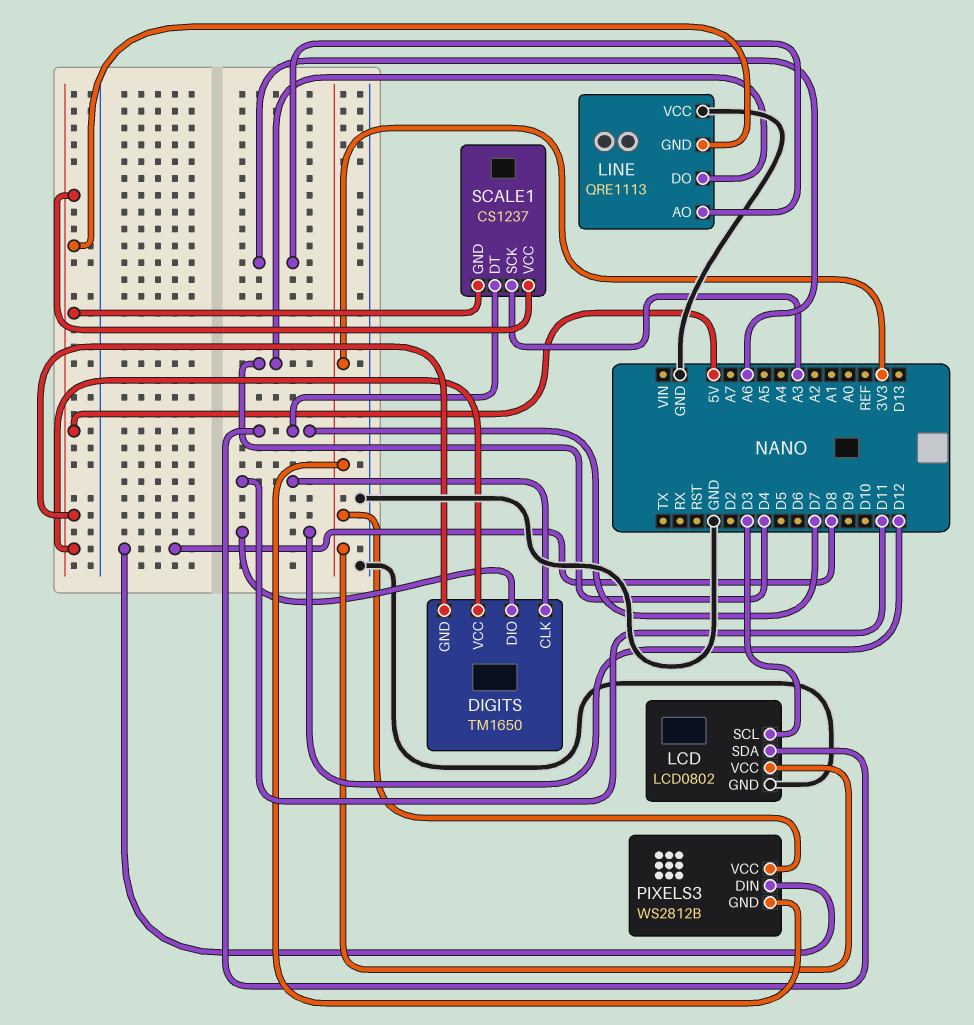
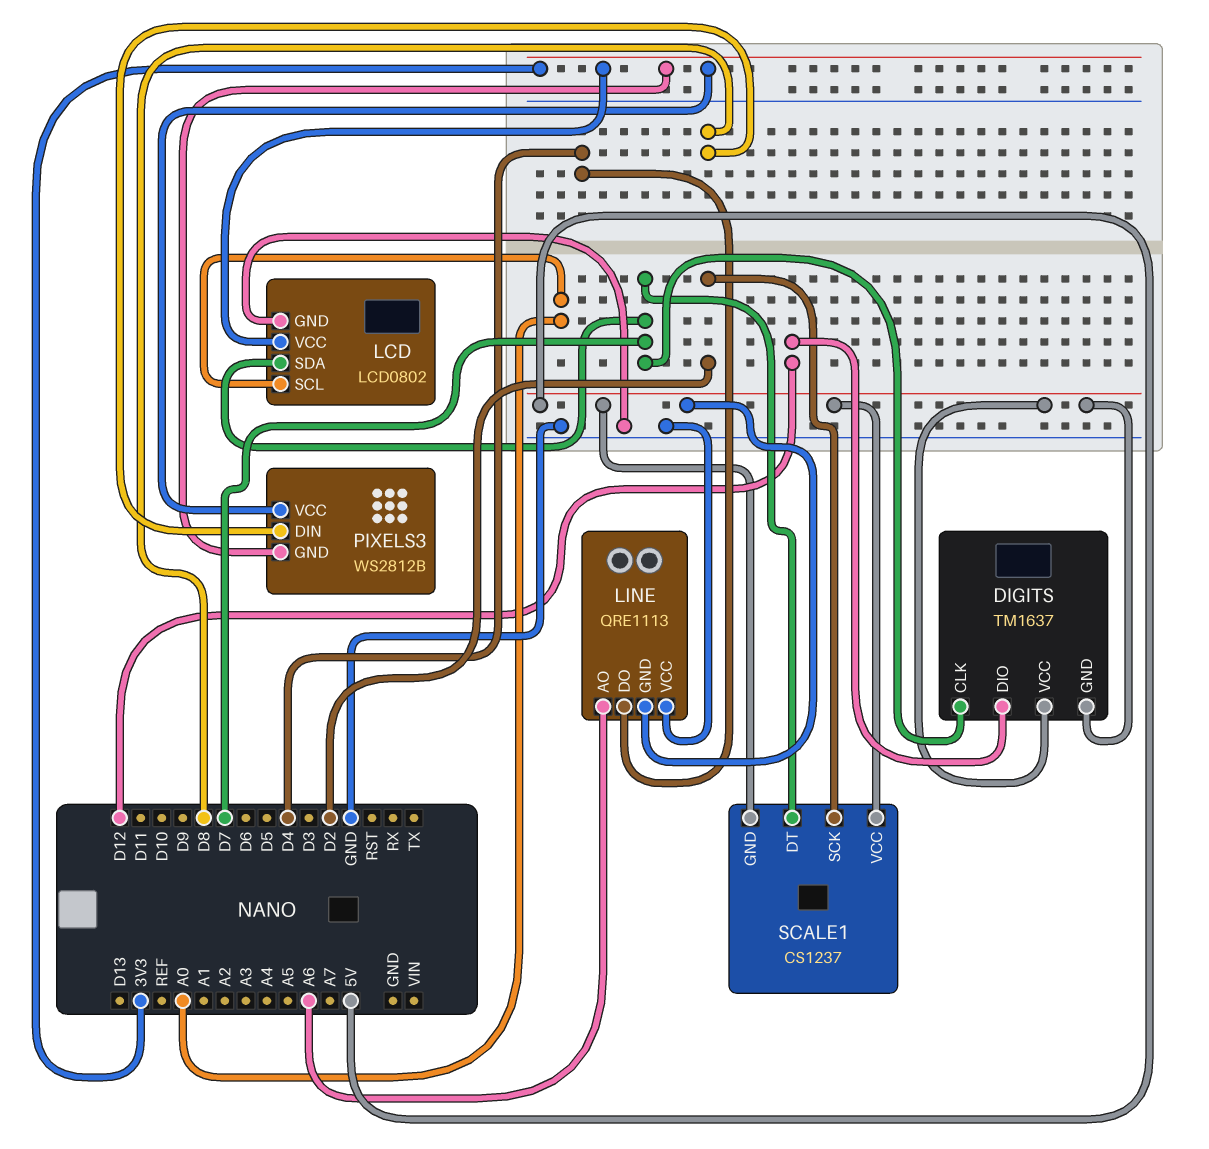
DIGITS: TM1650 -> TM1637
DIGITS pin CLK: D11 -> D7
LCD pin SCL: D3 -> A0
SCALE1 pin SCK: A3 -> D2

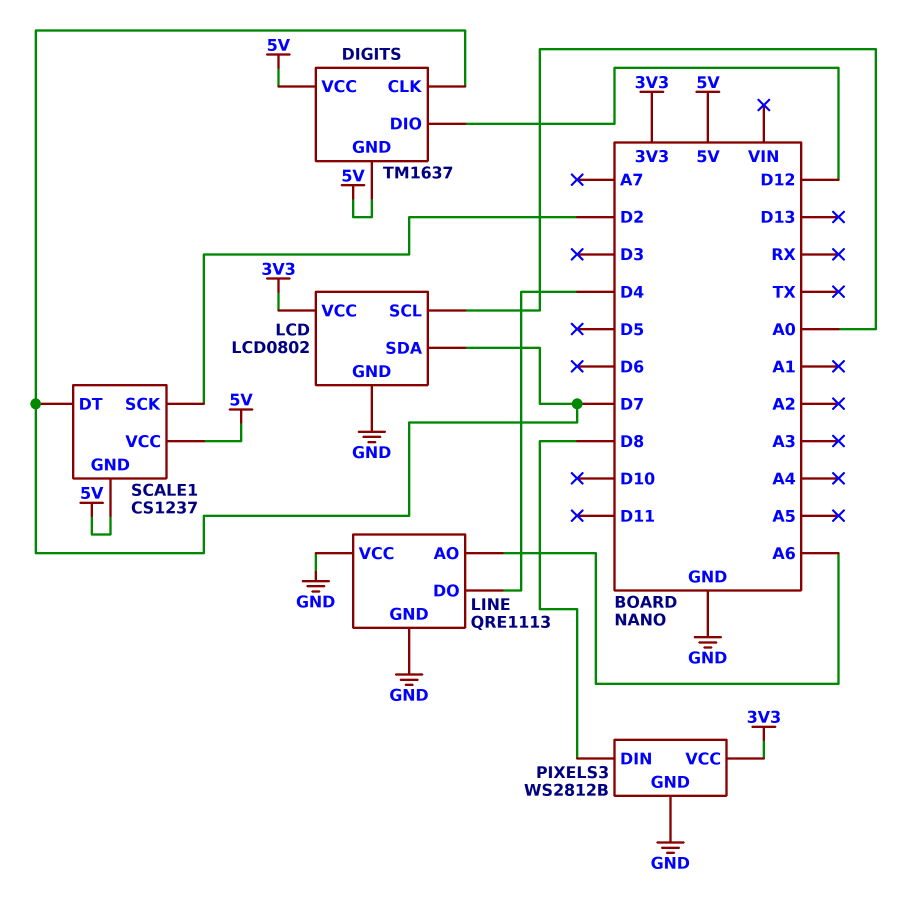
LINE pin GND: 5V -> GND
PIXELS3 pin GND: 3V3 -> GND

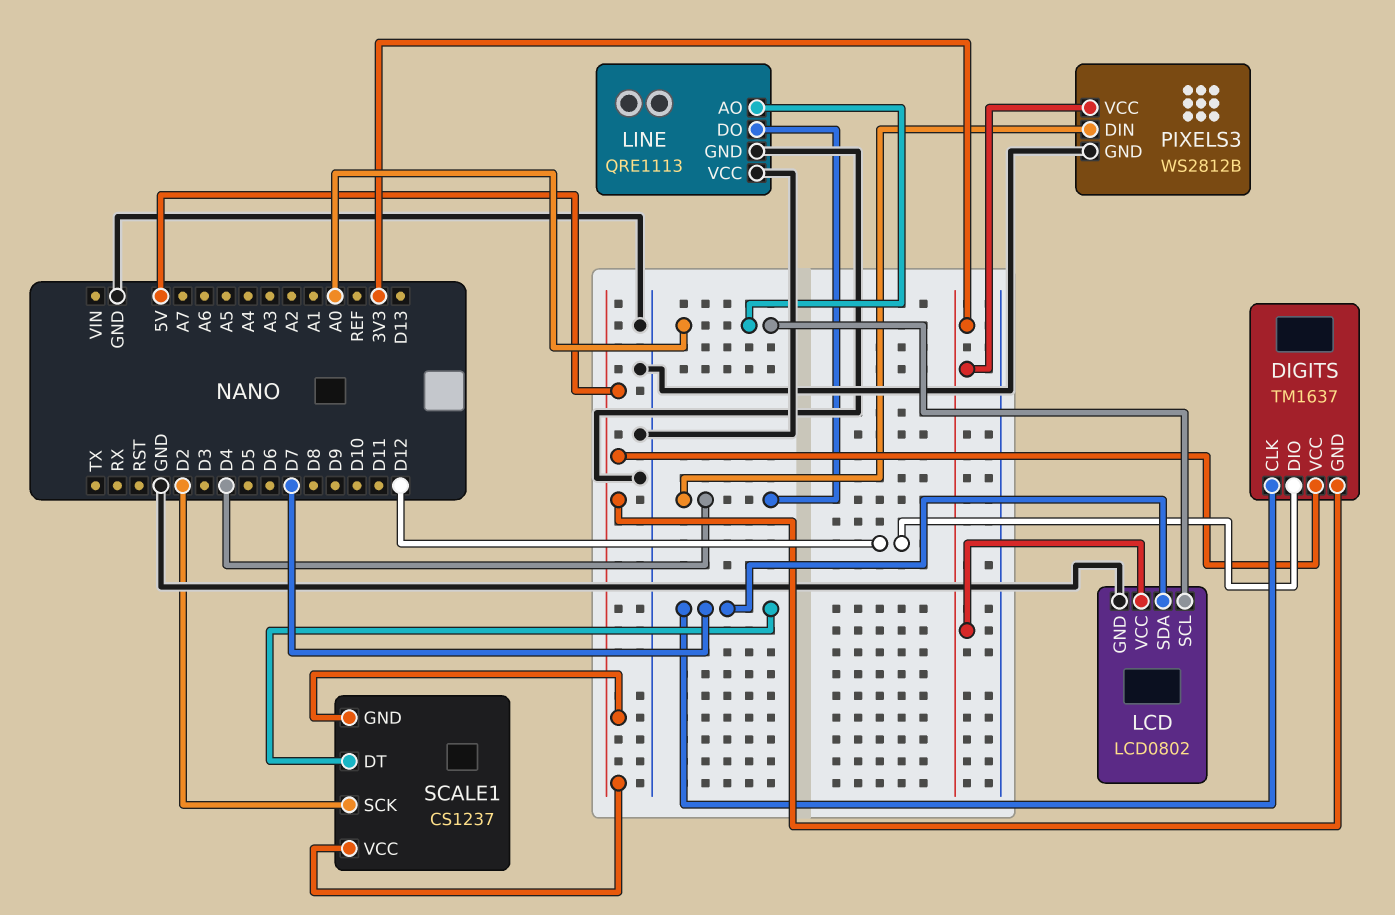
LINE pin AO: A6 -> A0
PIXELS3 pin DIN: D8 -> D4

